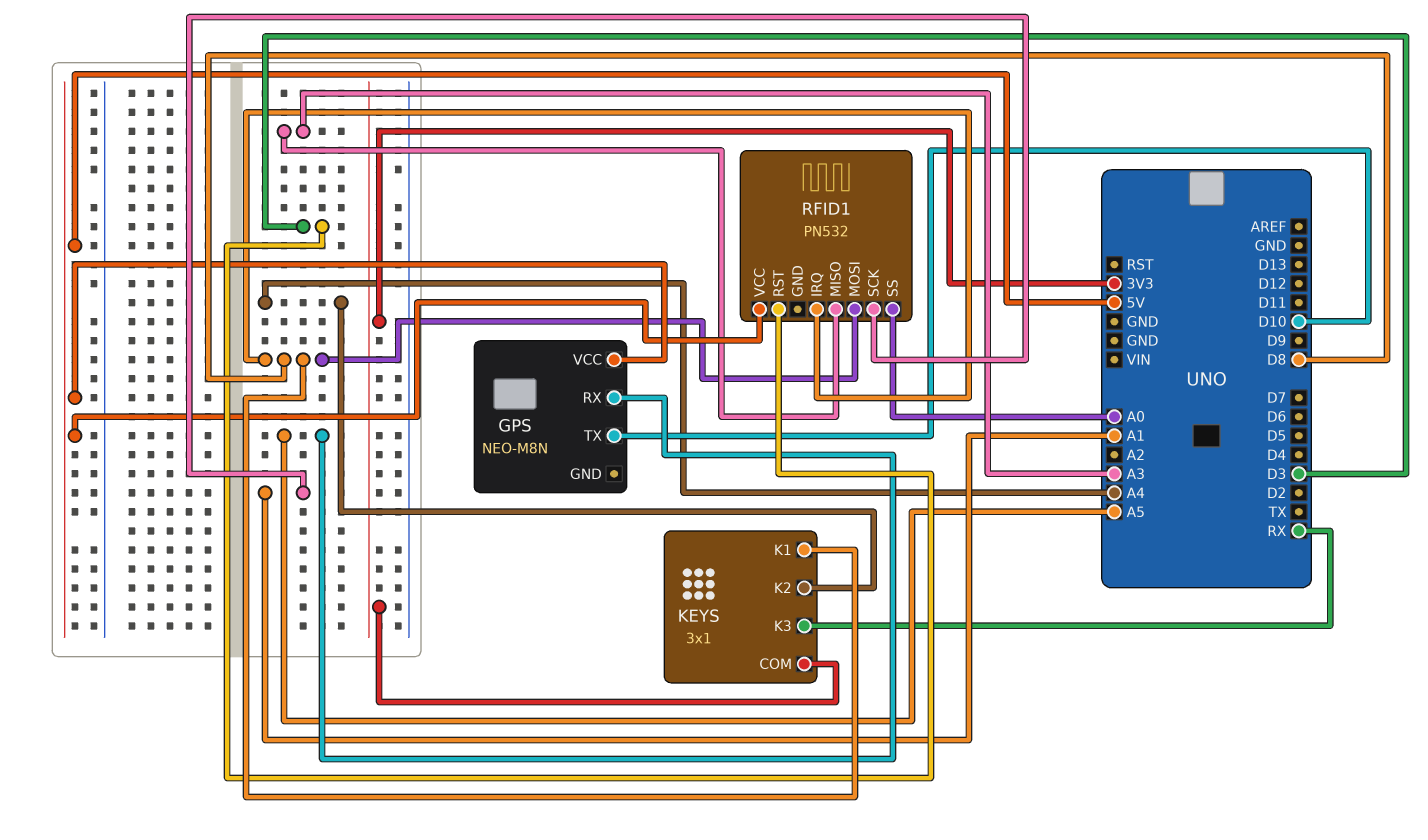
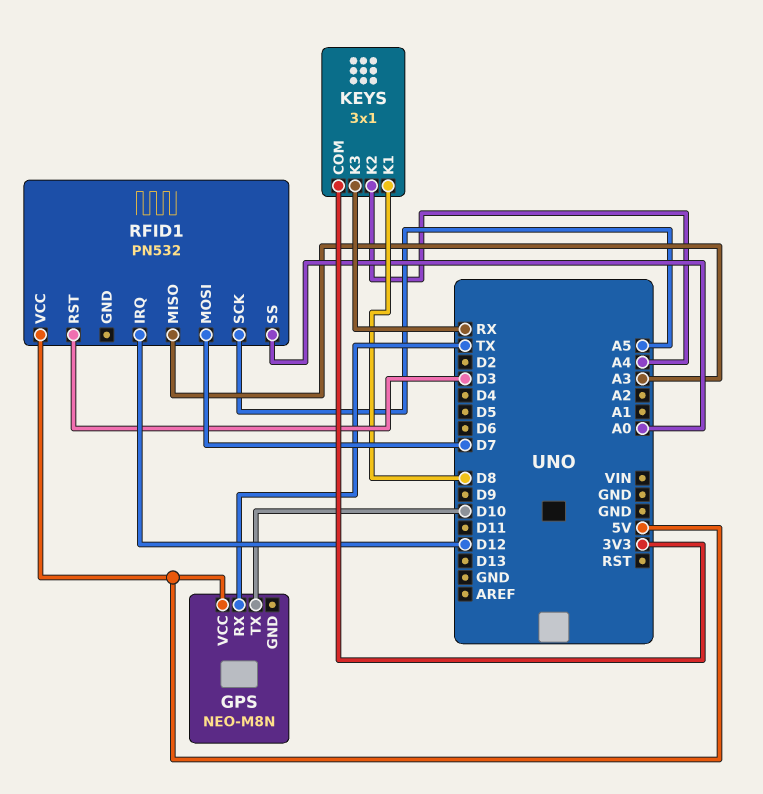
GPS pin RX: A5 -> TX
RFID1 pin IRQ: D8 -> D12
RFID1 pin MOSI: D8 -> D7
RFID1 pin SCK: A1 -> A5

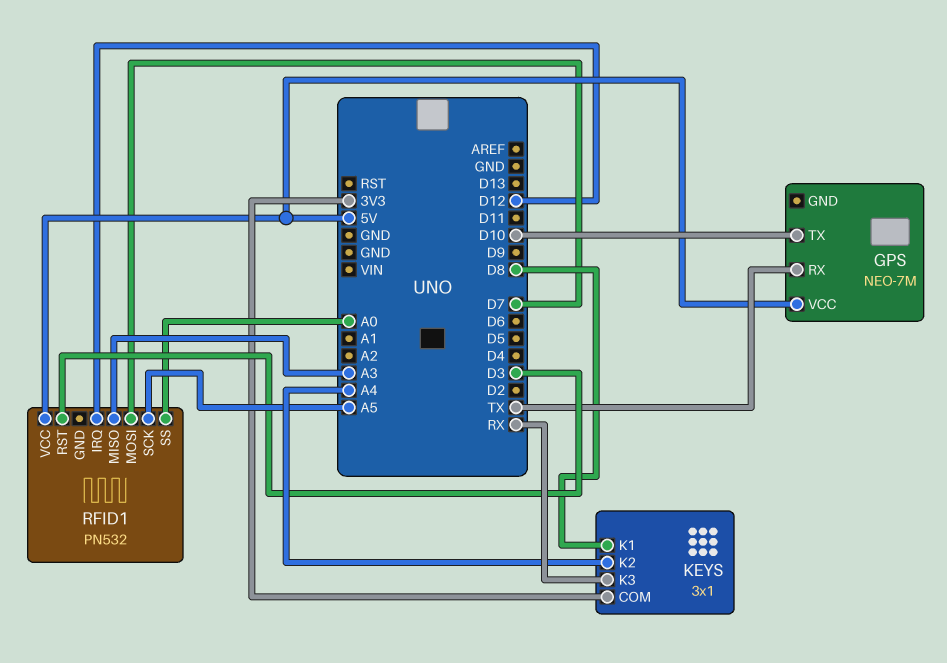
GPS: NEO-M8N -> NEO-7M

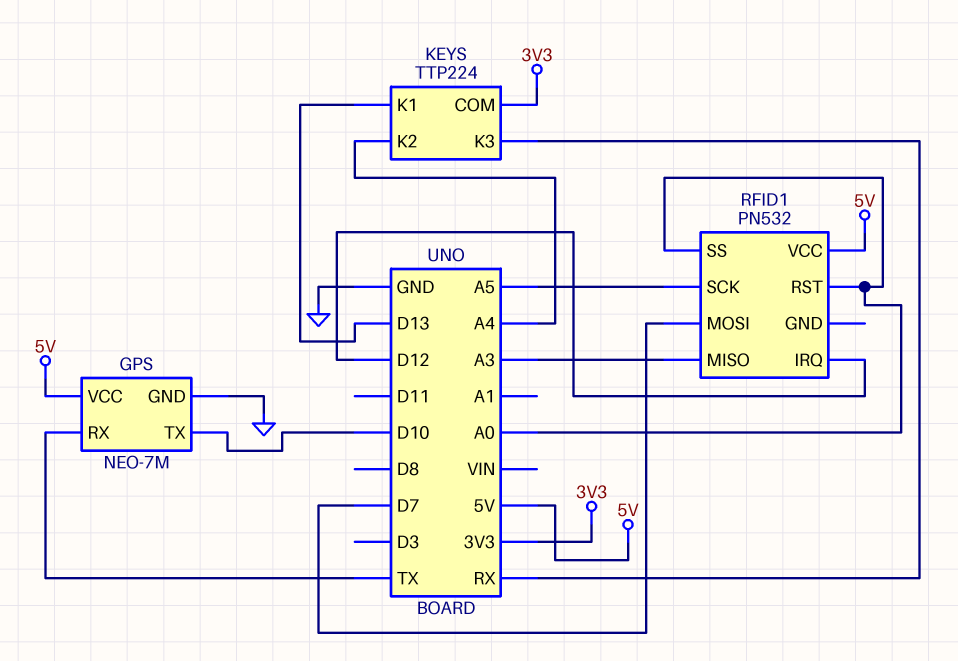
GPS pin GND: none -> GND
KEYS: 3x1 -> TTP224
KEYS pin K1: D8 -> D13
RFID1 pin RST: D3 -> A0

